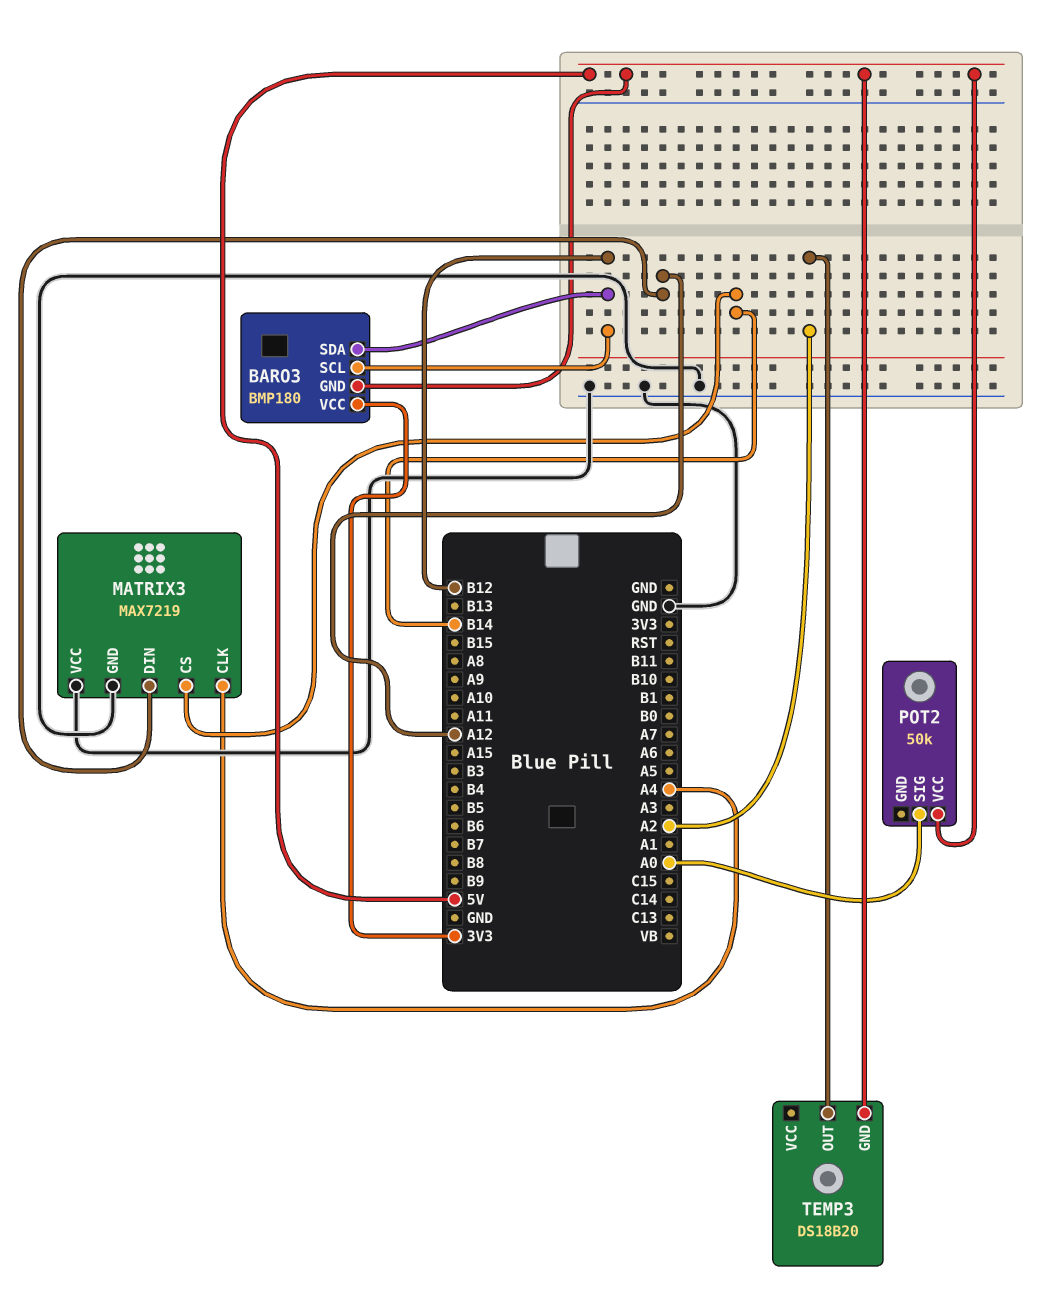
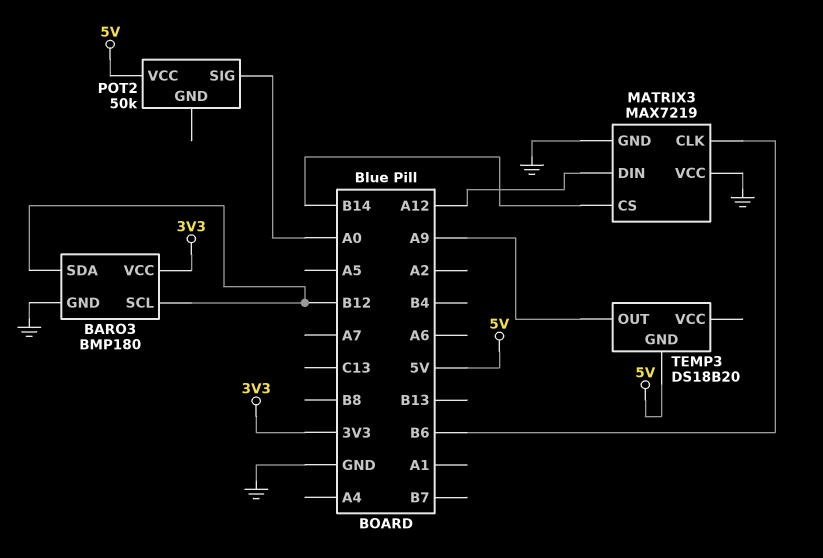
BARO3 pin GND: 5V -> GND
MATRIX3 pin CLK: A4 -> B6
TEMP3 pin OUT: A2 -> A9

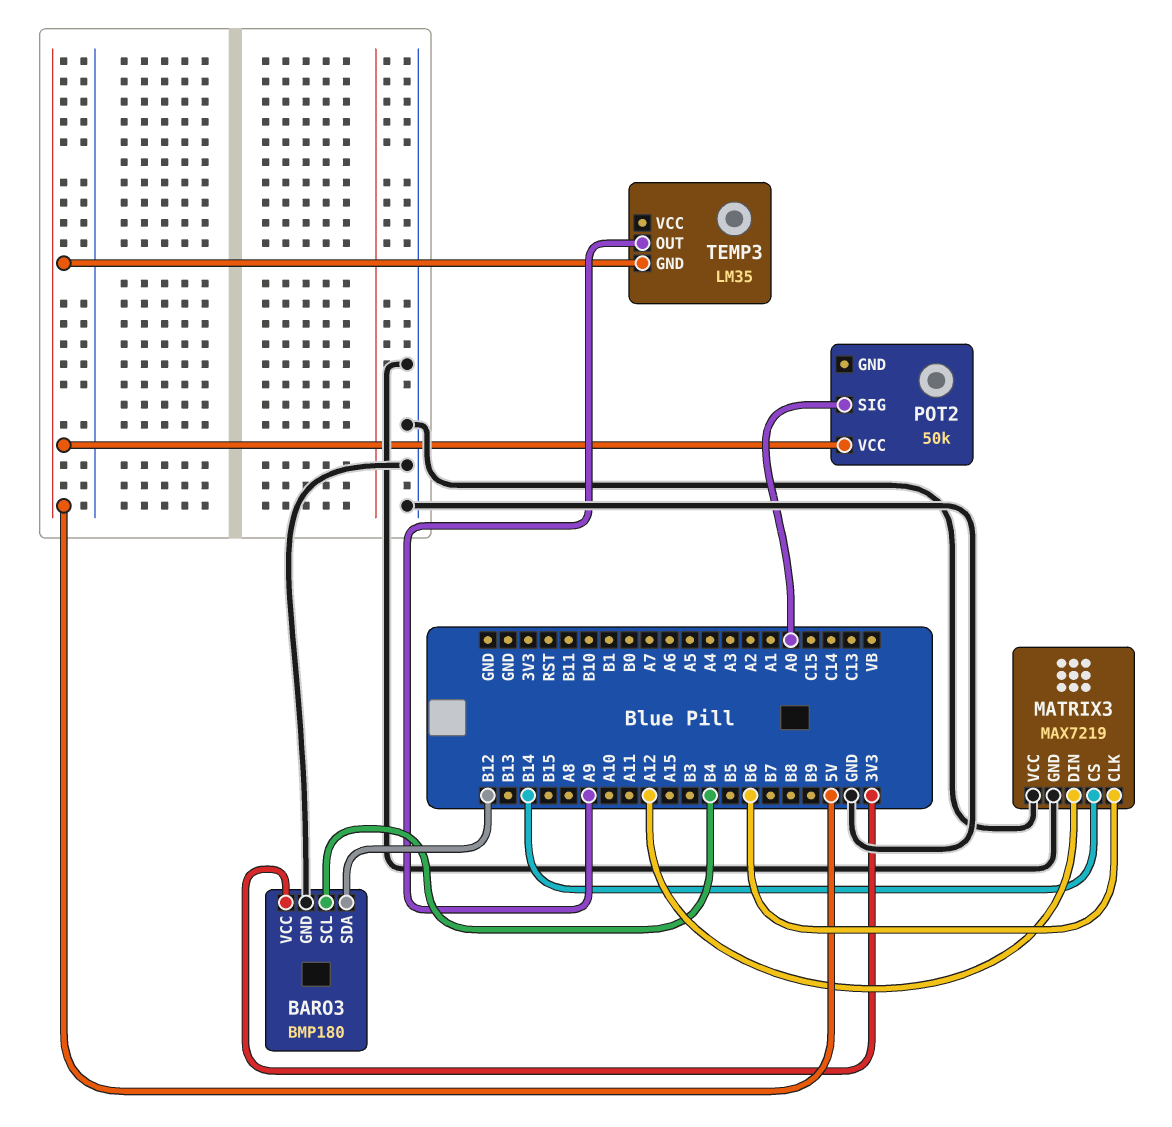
BARO3 pin SCL: B12 -> B4
TEMP3: DS18B20 -> LM35

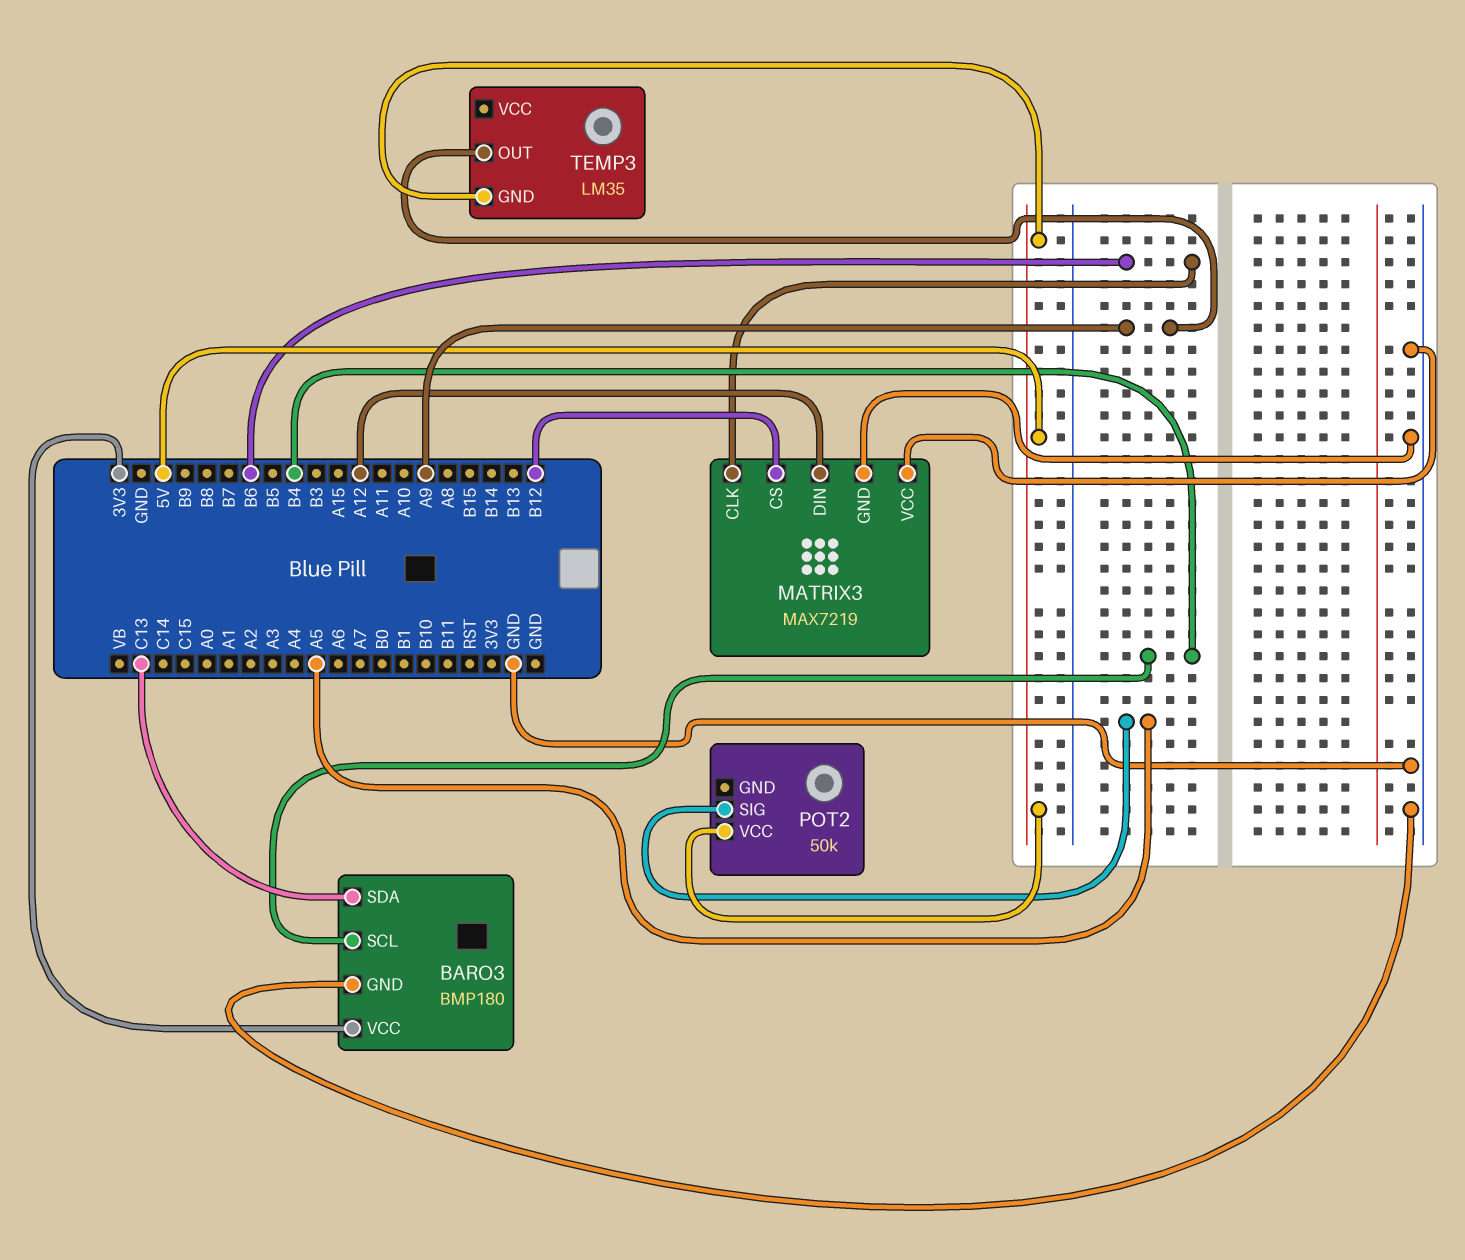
BARO3 pin SDA: B12 -> C13
MATRIX3 pin CS: B14 -> B12
POT2 pin SIG: A0 -> A5

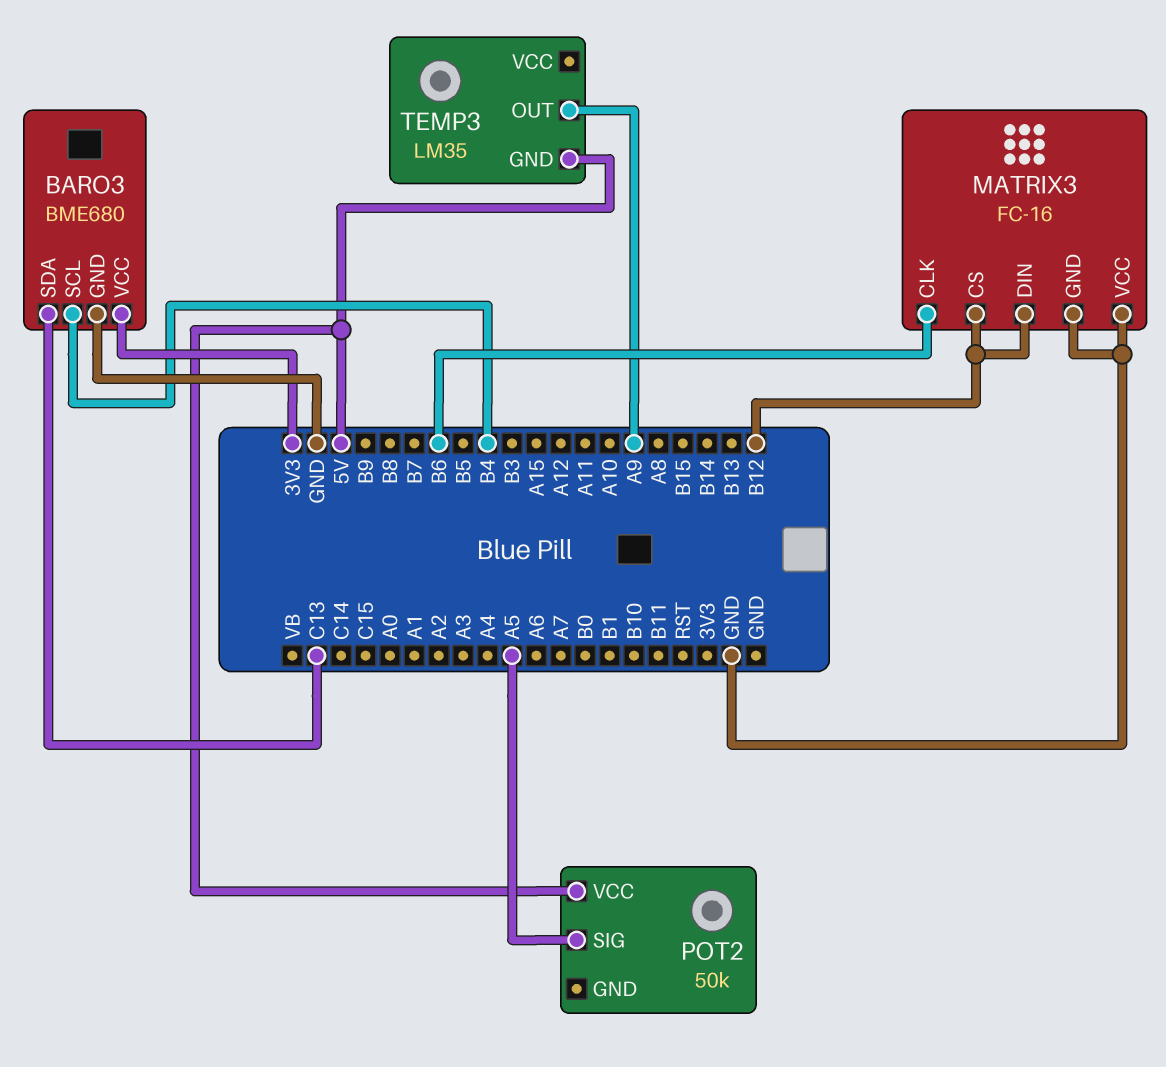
BARO3: BMP180 -> BME680
MATRIX3: MAX7219 -> FC-16
MATRIX3 pin DIN: A12 -> B12

